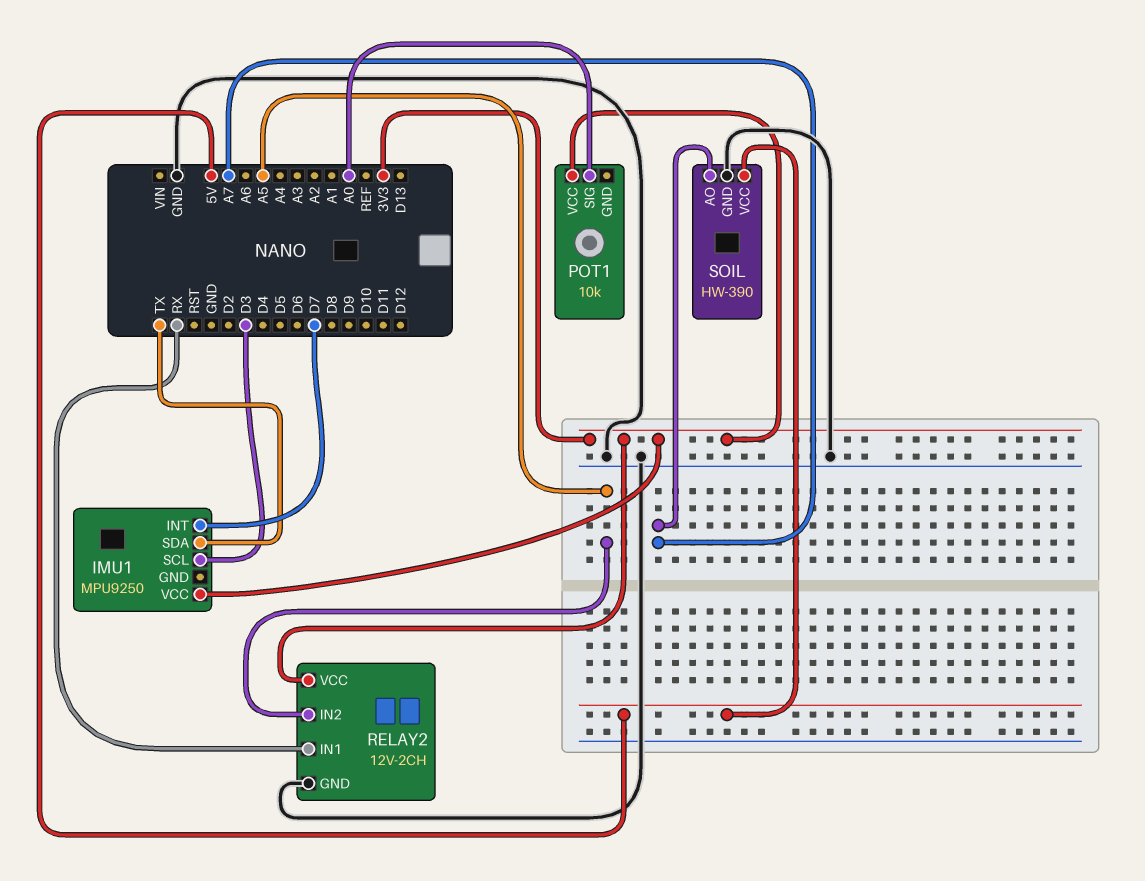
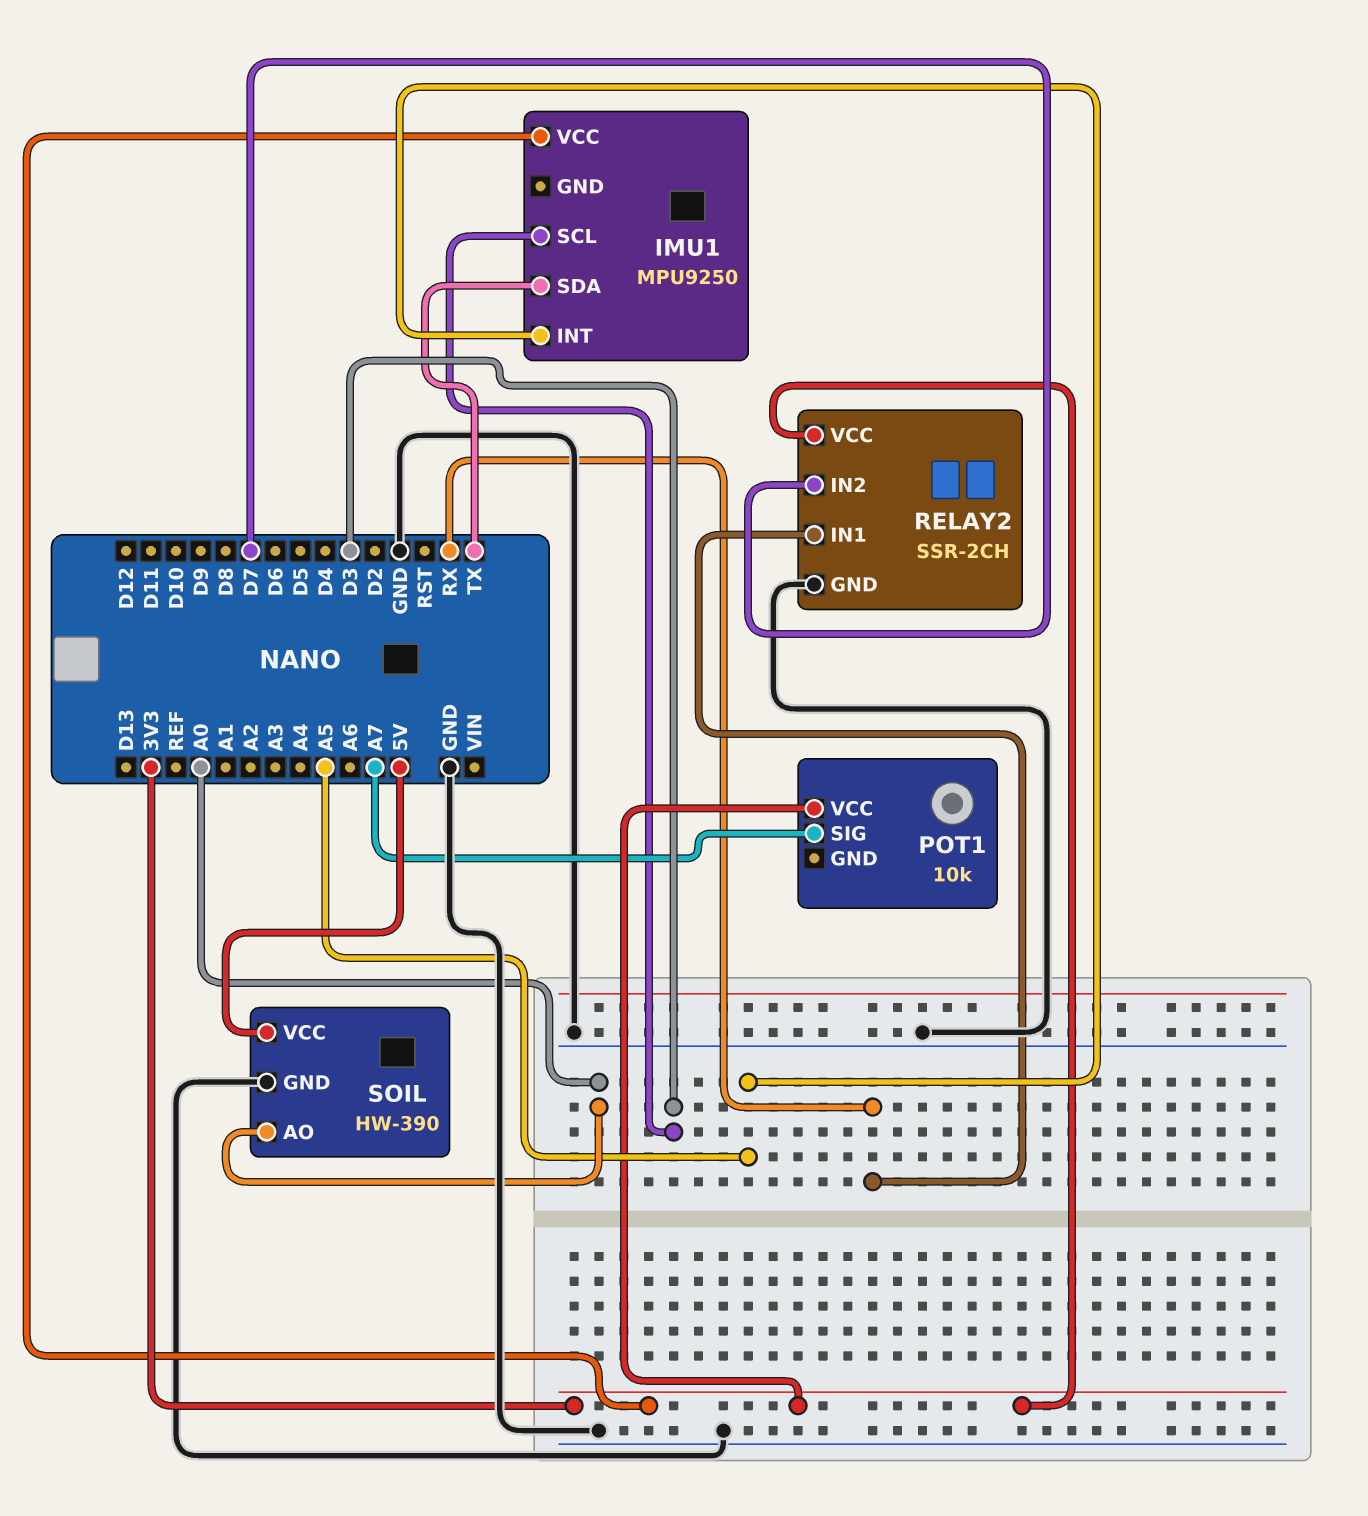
IMU1 pin INT: D7 -> A5
POT1 pin SIG: A0 -> A7
RELAY2: 12V-2CH -> SSR-2CH
RELAY2 pin IN2: A5 -> D7
SOIL pin AO: A7 -> A0

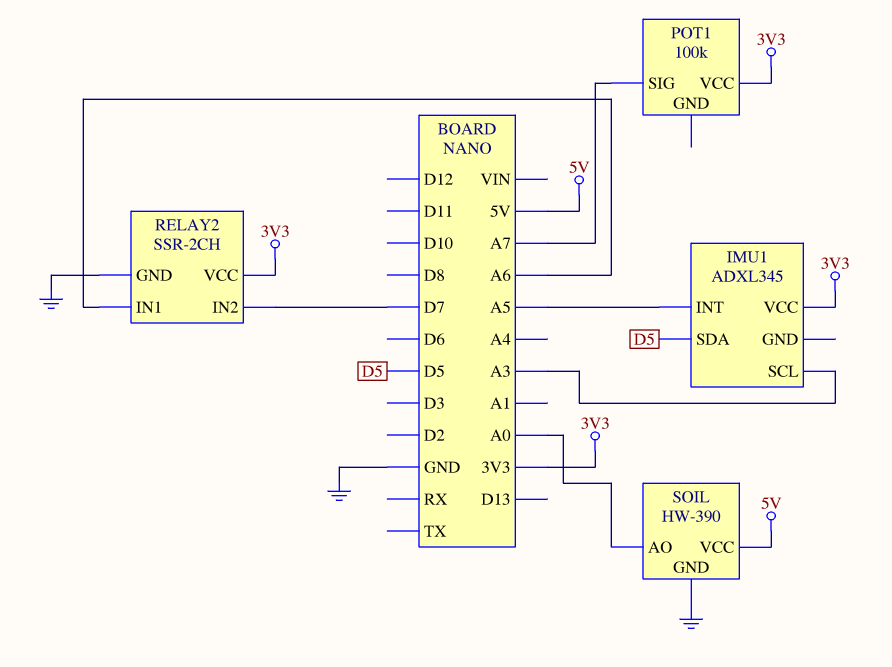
IMU1: MPU9250 -> ADXL345
IMU1 pin SCL: D3 -> A3
IMU1 pin SDA: TX -> D5
POT1: 10k -> 100k
RELAY2 pin IN1: RX -> A6

